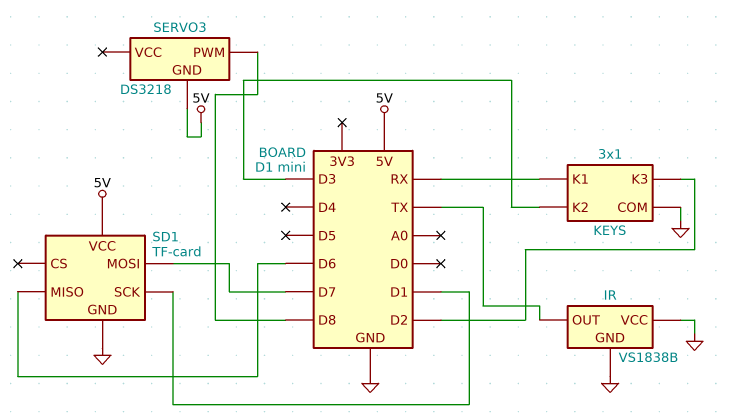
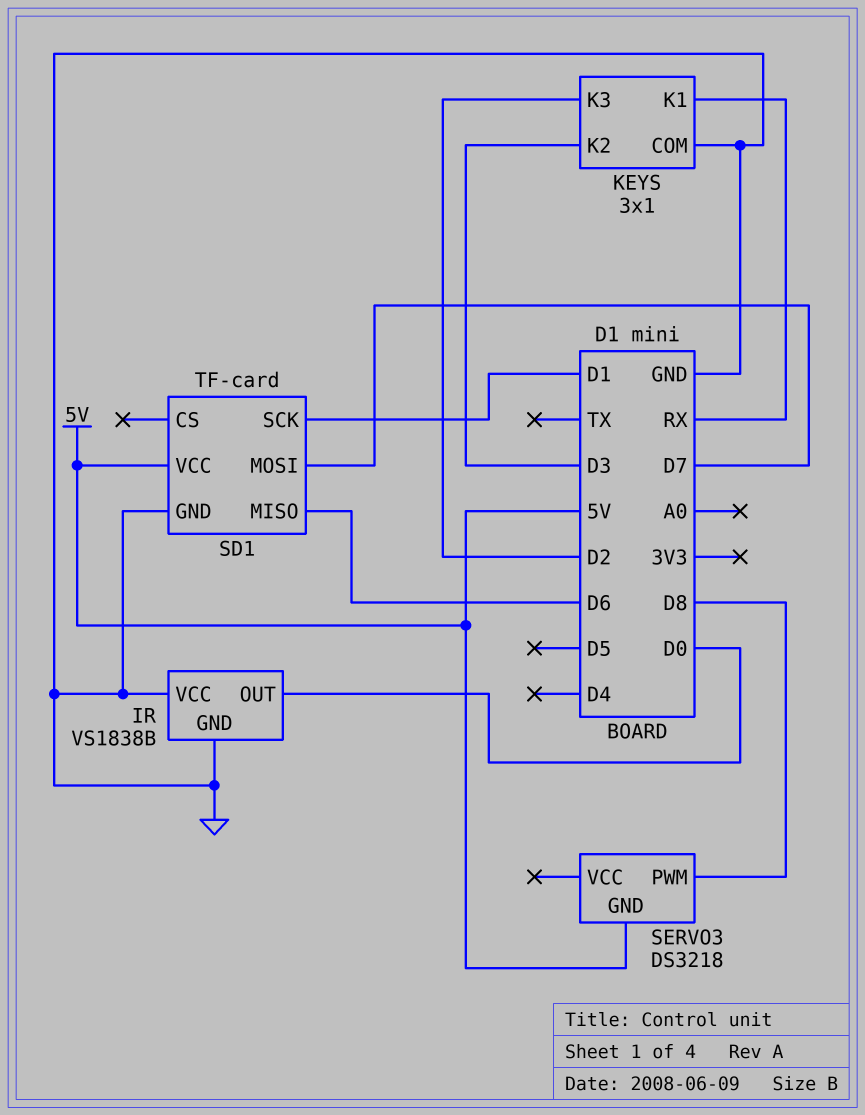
IR pin OUT: TX -> D0

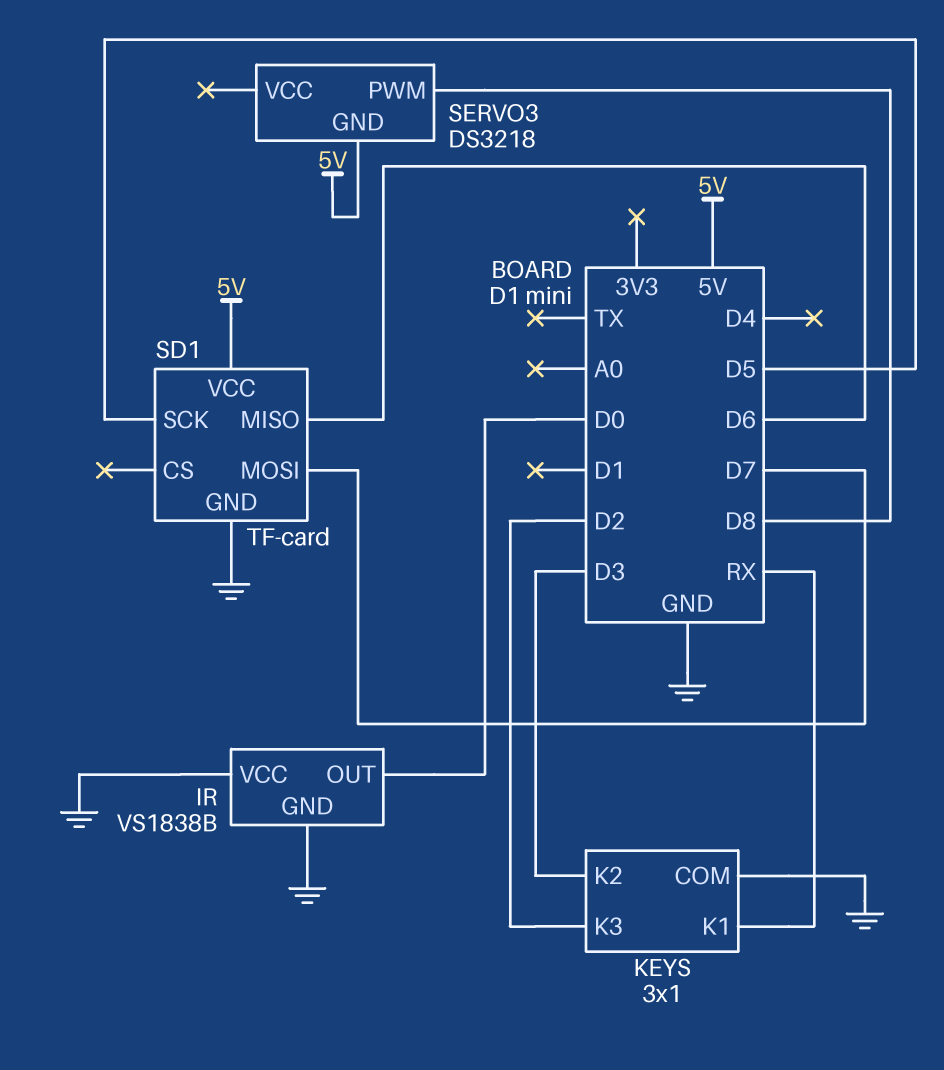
SD1 pin SCK: D1 -> D5

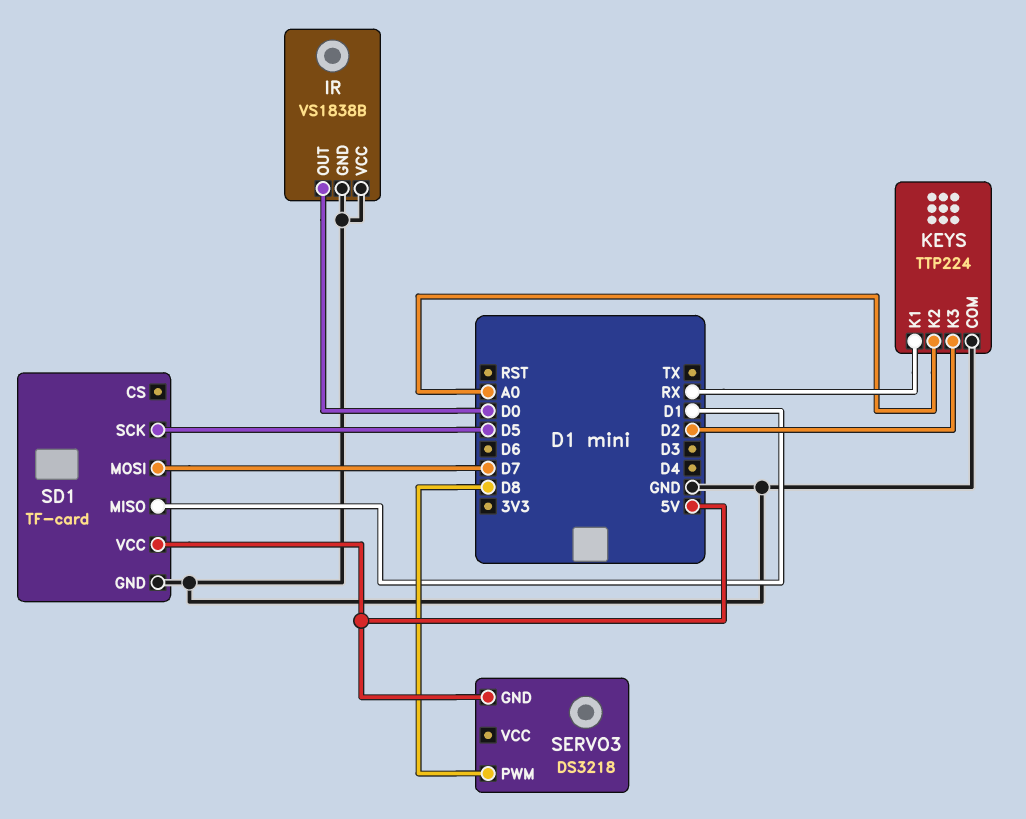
KEYS: 3x1 -> TTP224
KEYS pin K2: D3 -> A0
SD1 pin MISO: D6 -> D1

